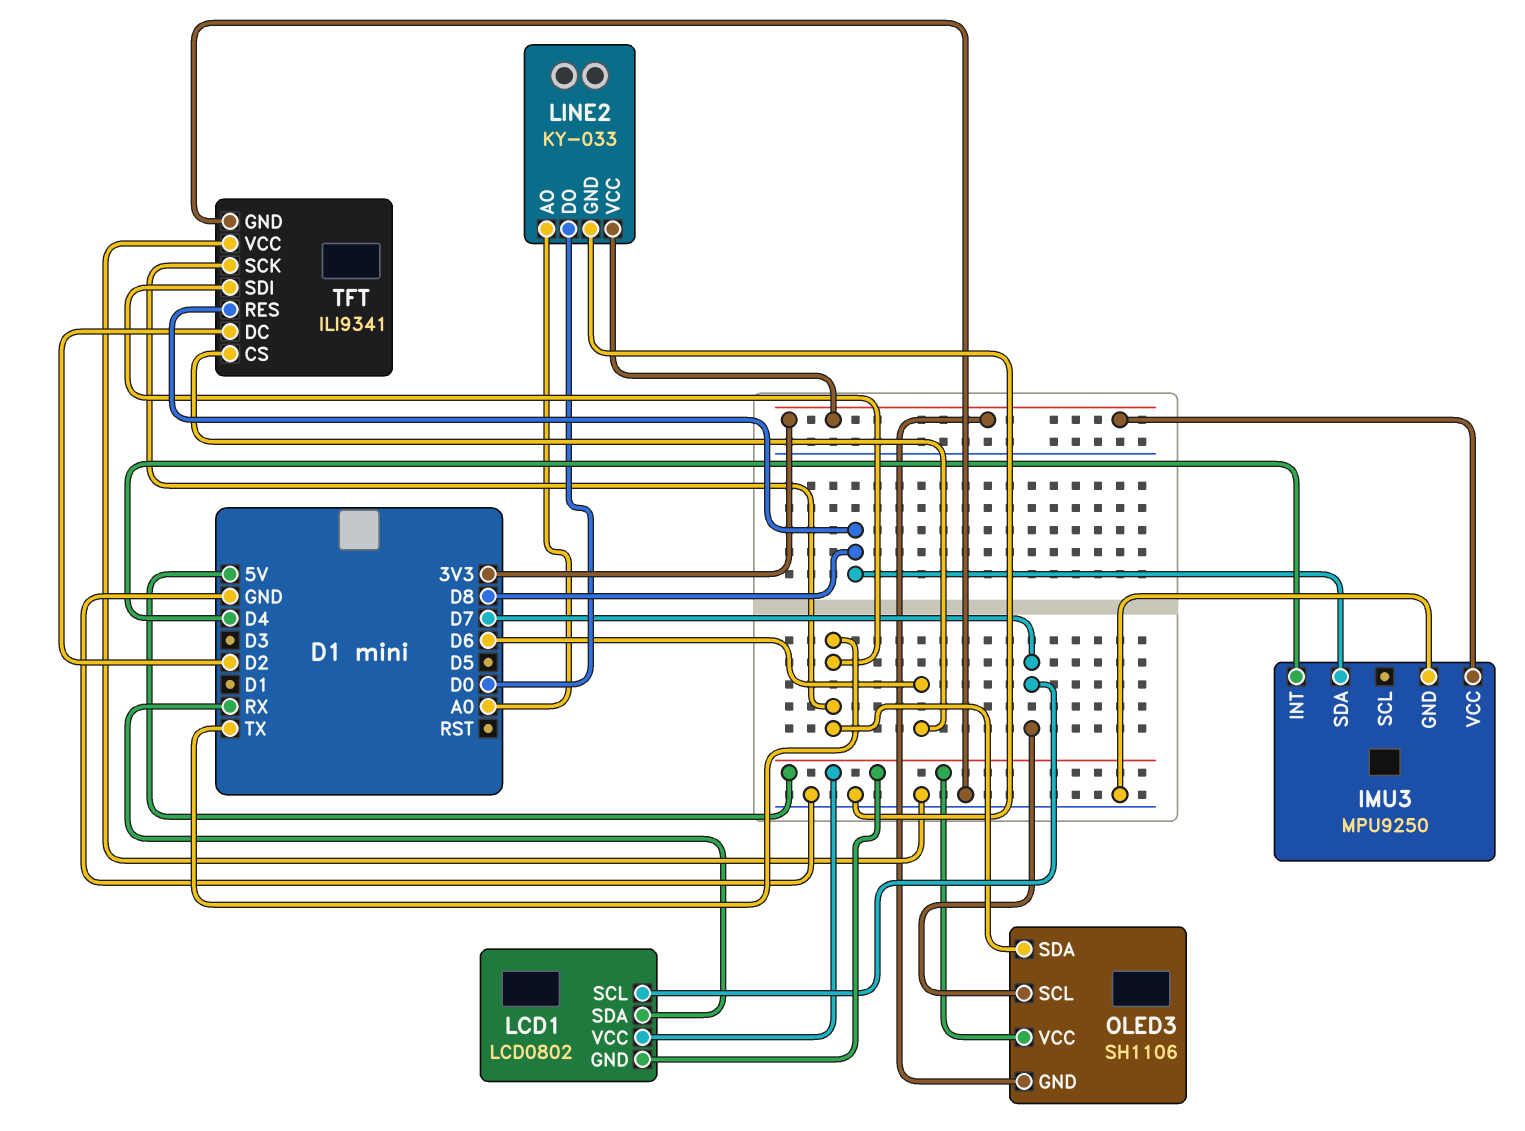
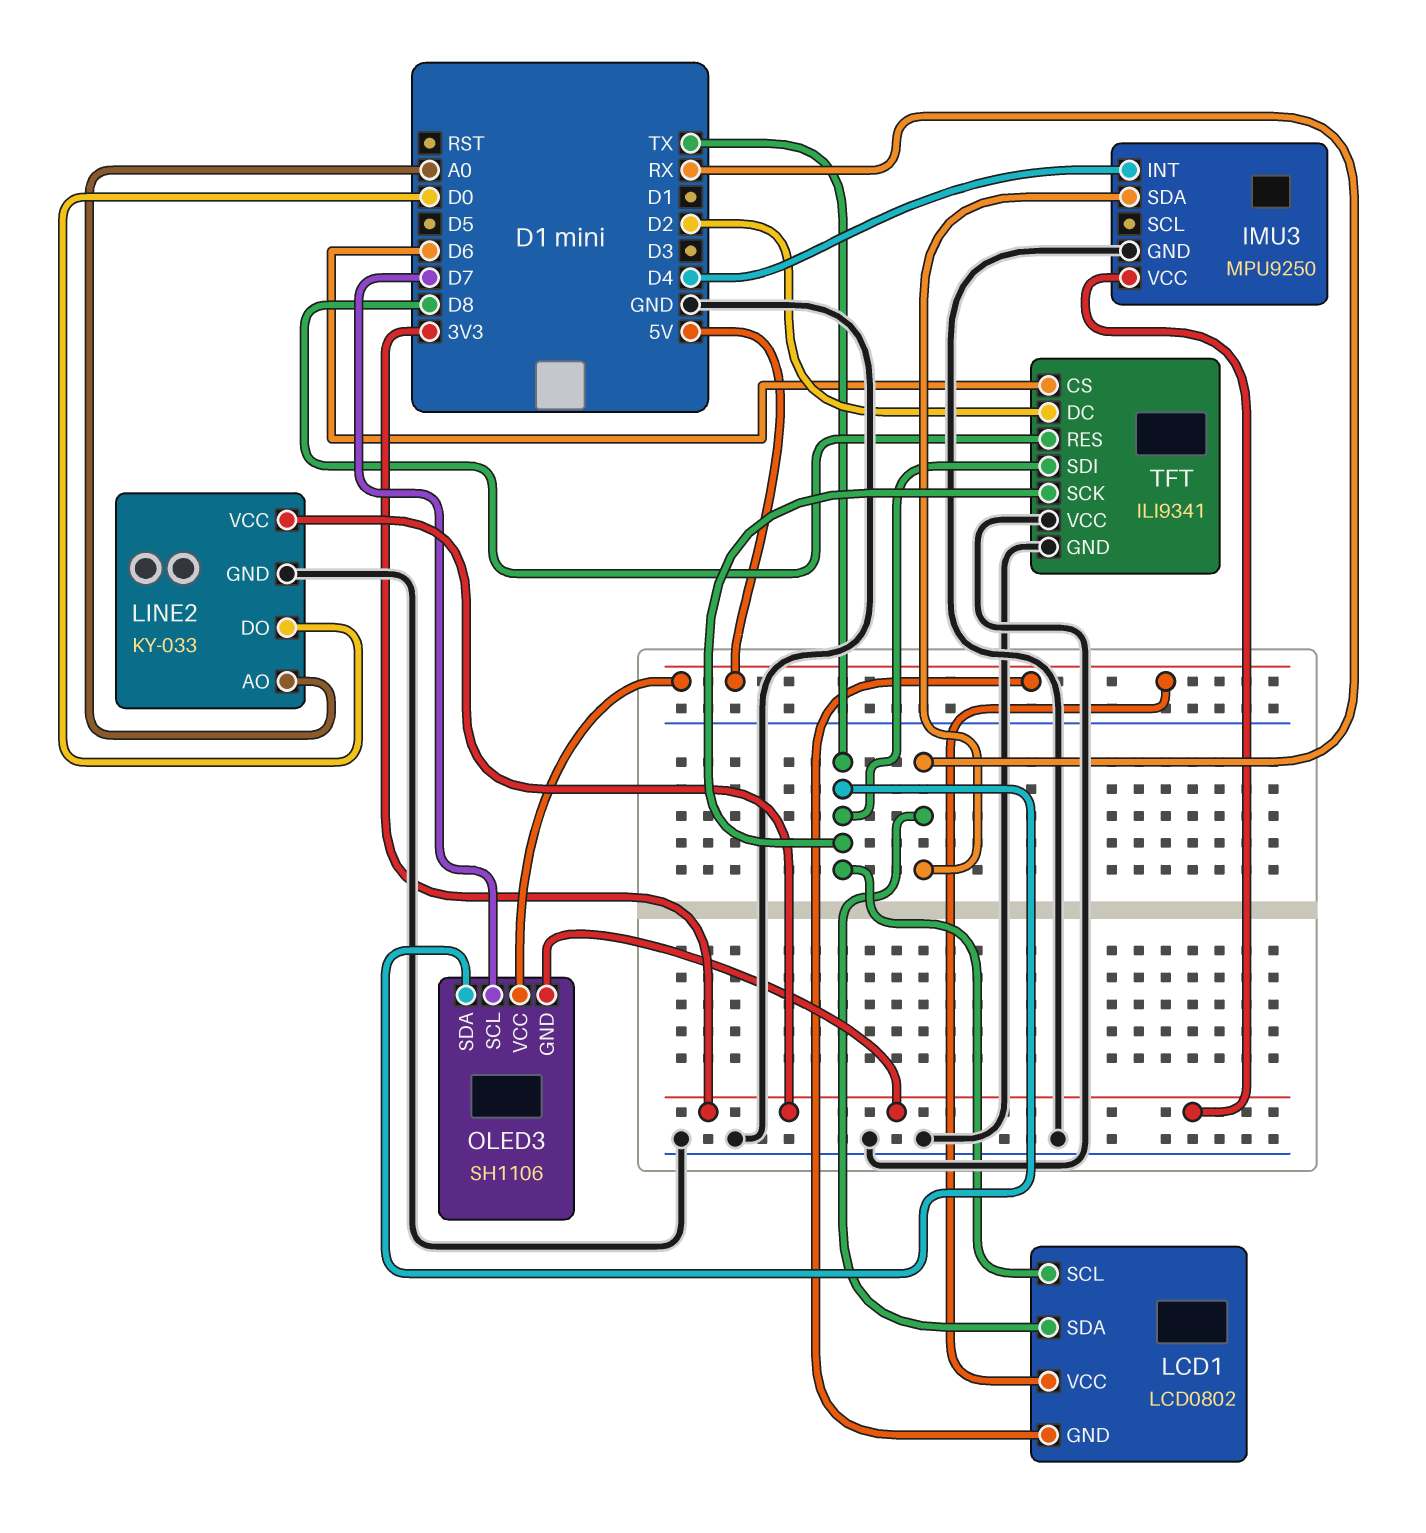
IMU3 pin SDA: D8 -> RX
LCD1 pin SCL: D7 -> TX

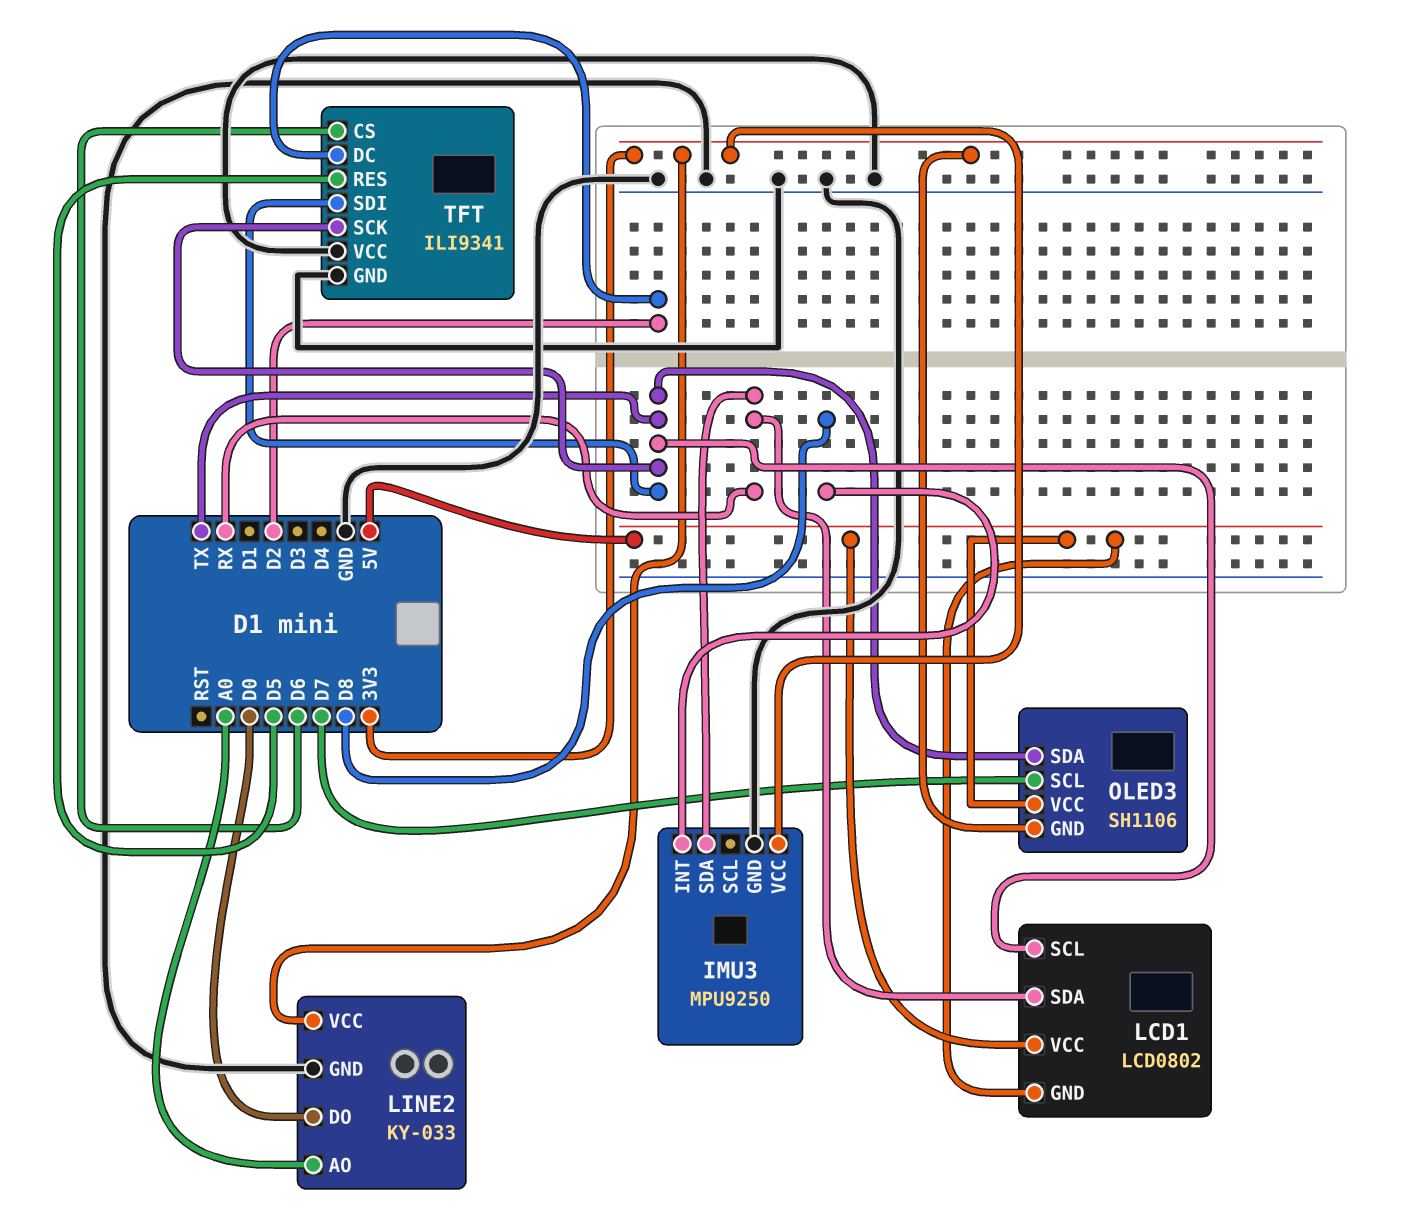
IMU3 pin INT: D4 -> D8
TFT pin RES: D8 -> D5

